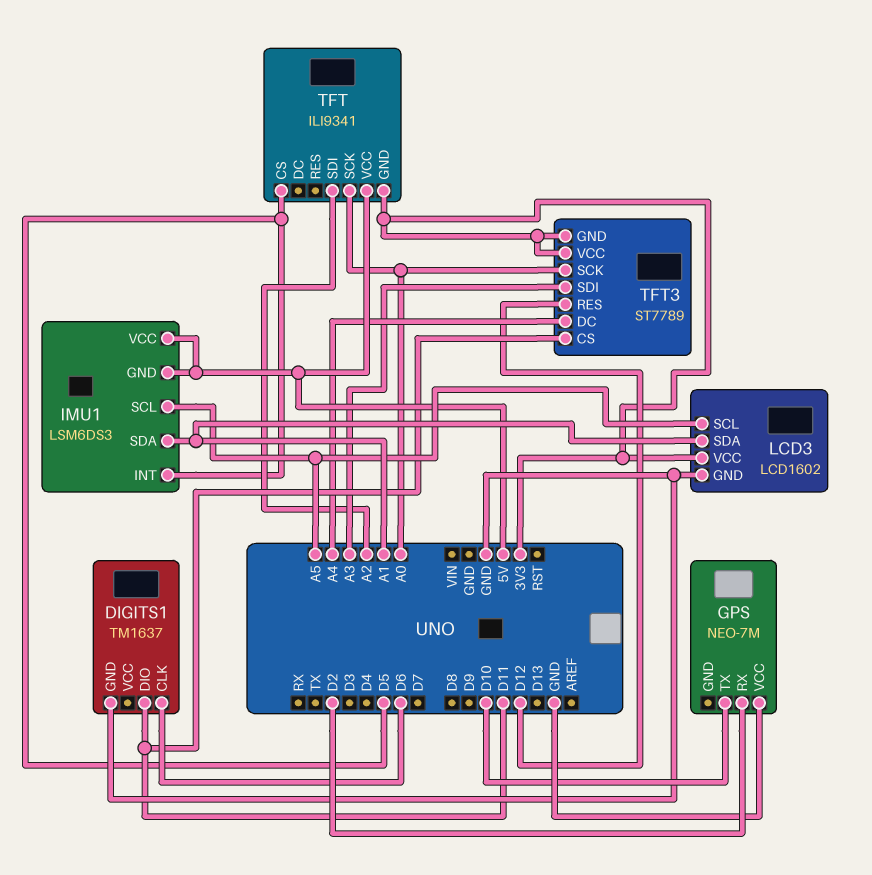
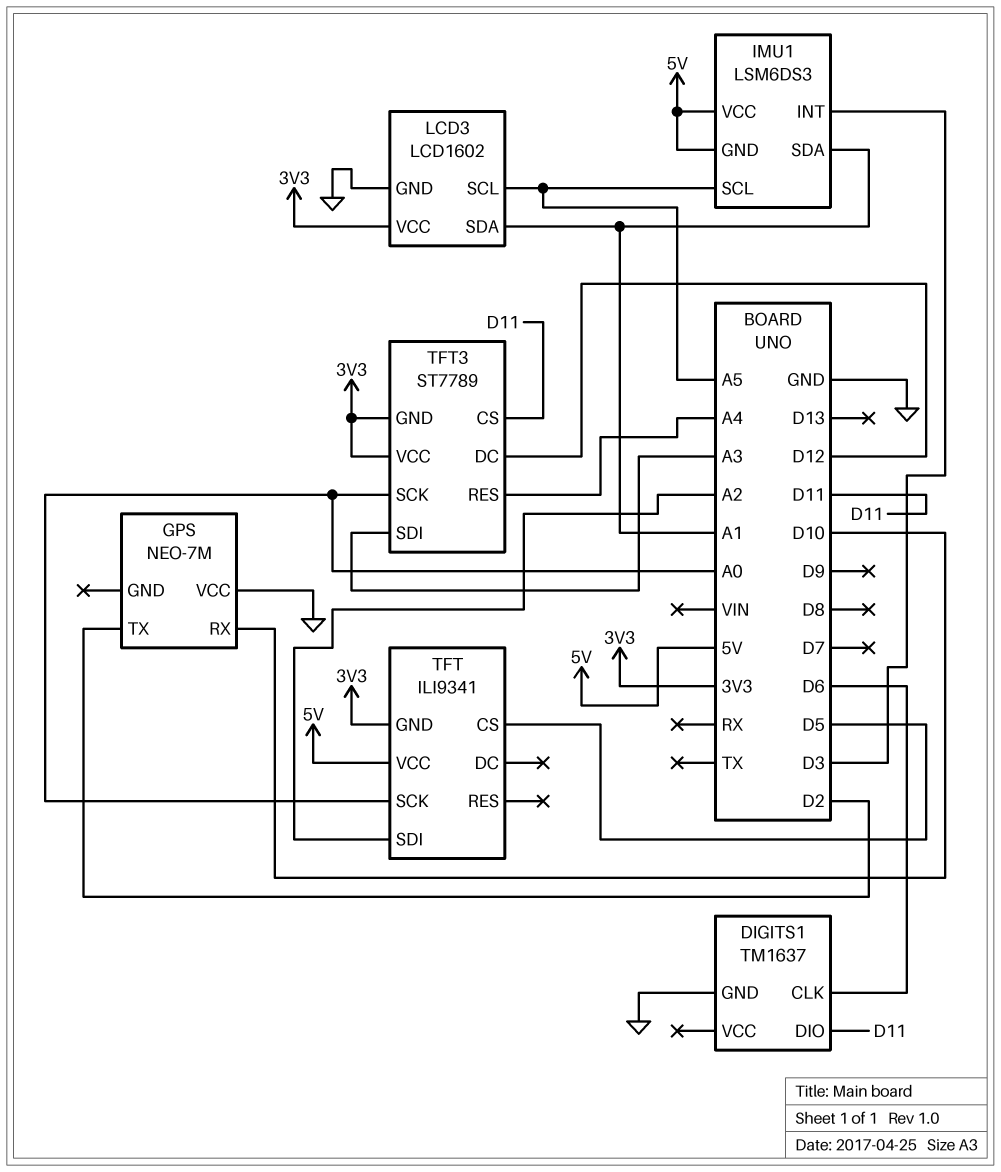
GPS pin RX: D2 -> D10
GPS pin TX: D10 -> D2
IMU1 pin INT: D5 -> D3
TFT3 pin DC: A4 -> D12
TFT3 pin RES: D12 -> A4

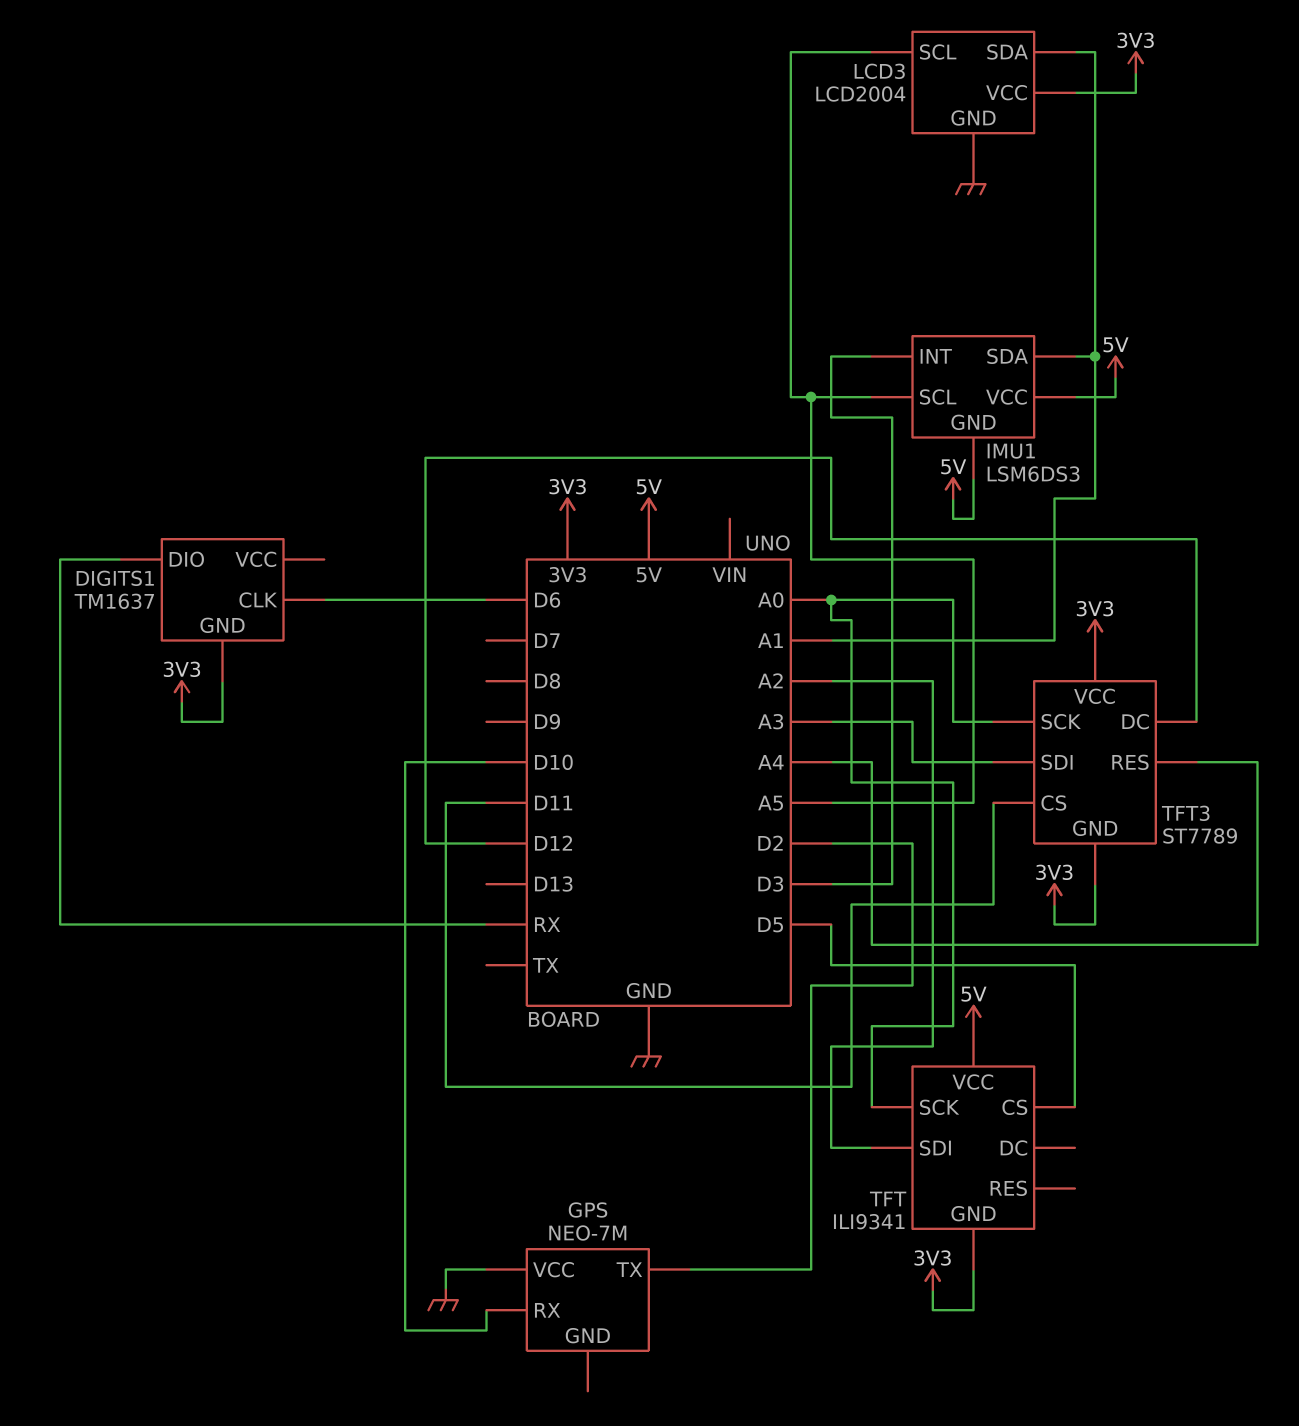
DIGITS1 pin DIO: D11 -> RX
DIGITS1 pin GND: GND -> 3V3
LCD3: LCD1602 -> LCD2004

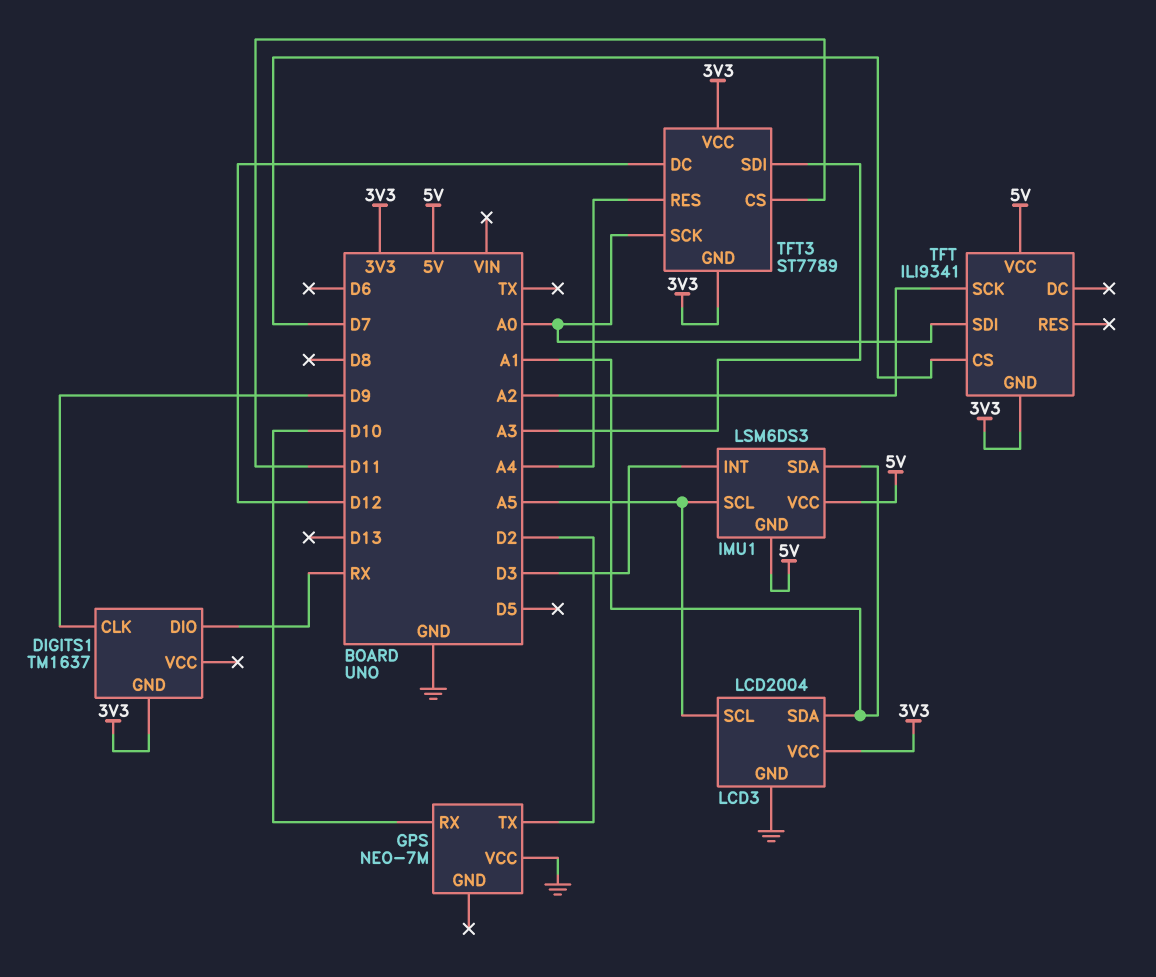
DIGITS1 pin CLK: D6 -> D9
TFT pin CS: D5 -> D7
TFT pin SCK: A0 -> A2
TFT pin SDI: A2 -> A0

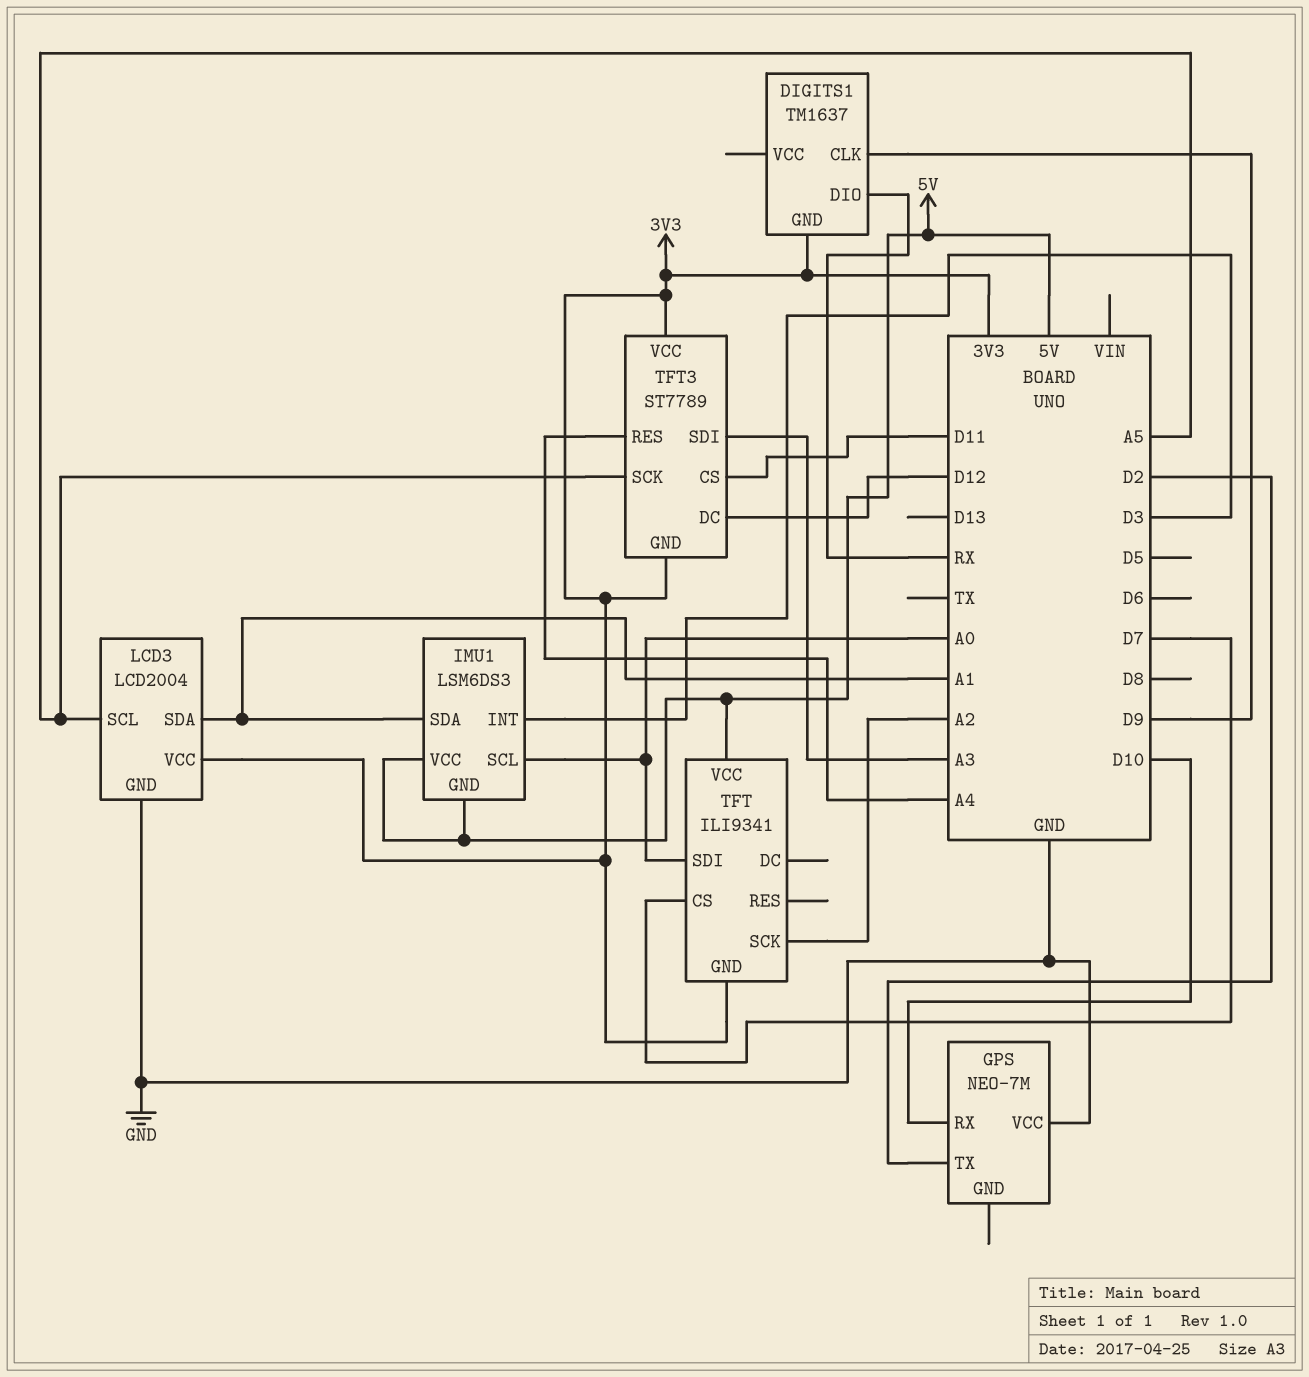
IMU1 pin SCL: A5 -> A0
TFT3 pin SCK: A0 -> A5

